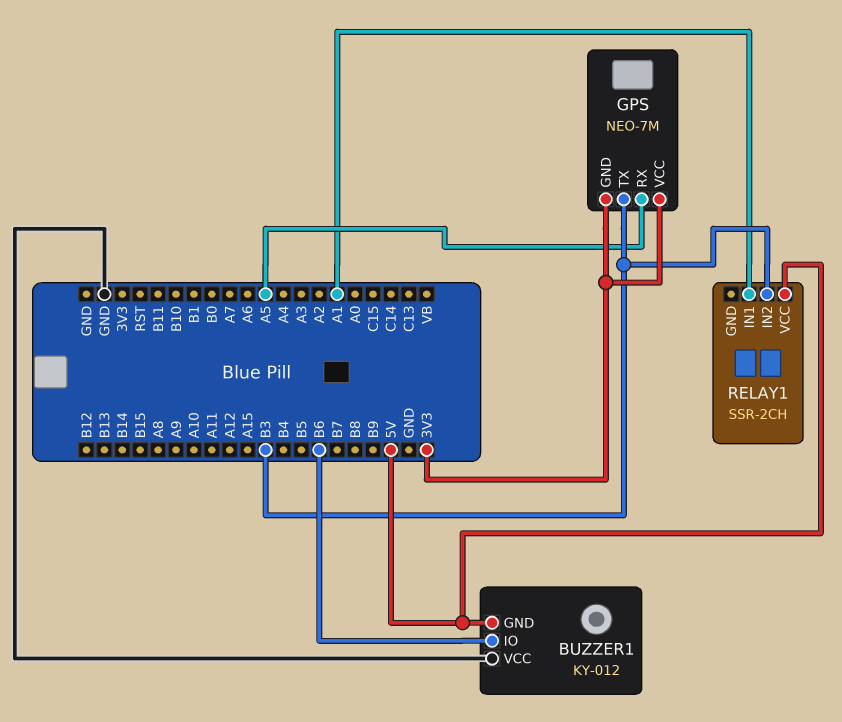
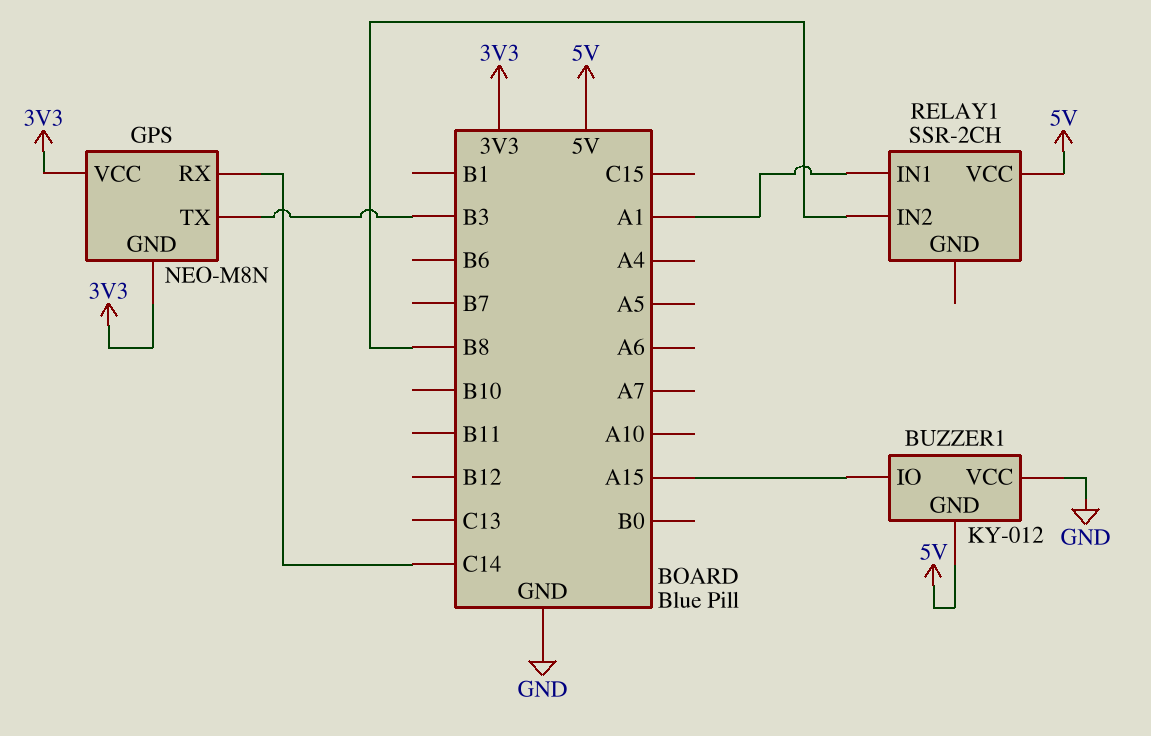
BUZZER1 pin IO: B6 -> A15
GPS: NEO-7M -> NEO-M8N
GPS pin RX: A5 -> C14
RELAY1 pin IN2: B3 -> B8

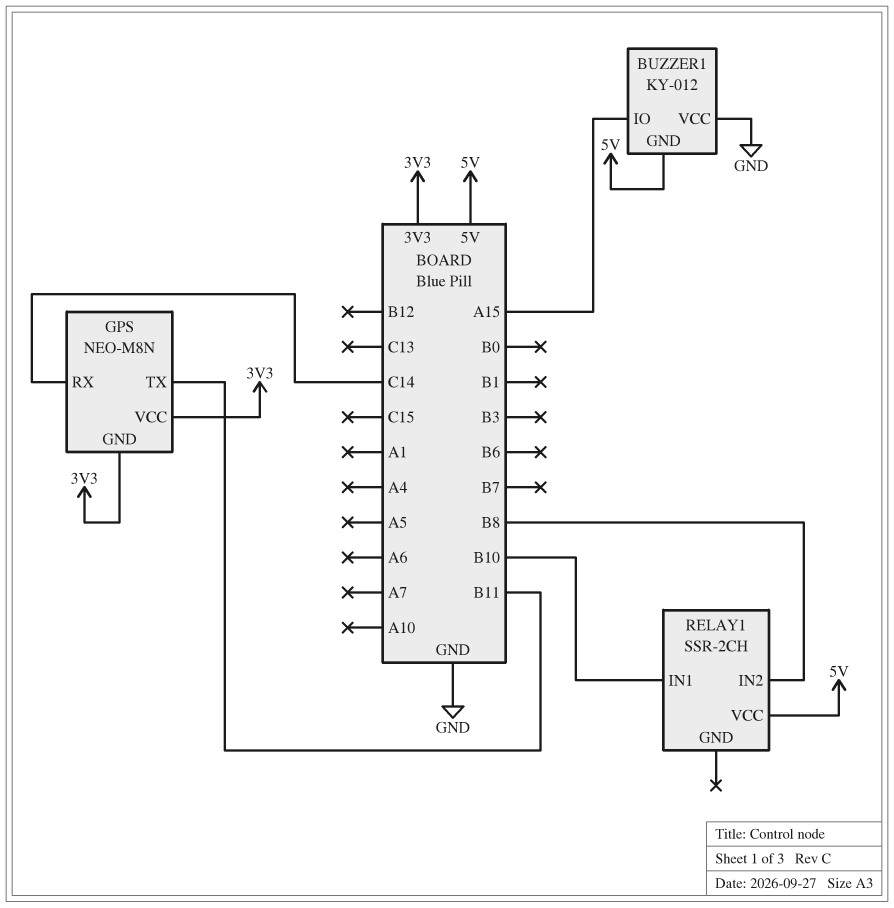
GPS pin TX: B3 -> B11
RELAY1 pin IN1: A1 -> B10

